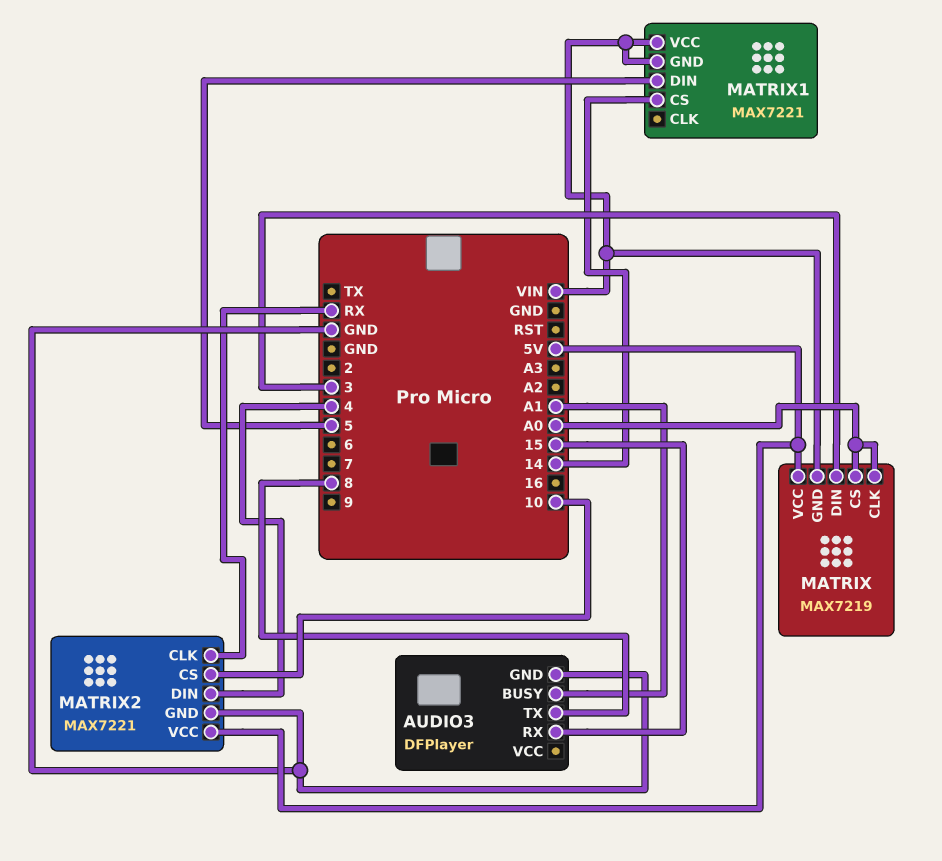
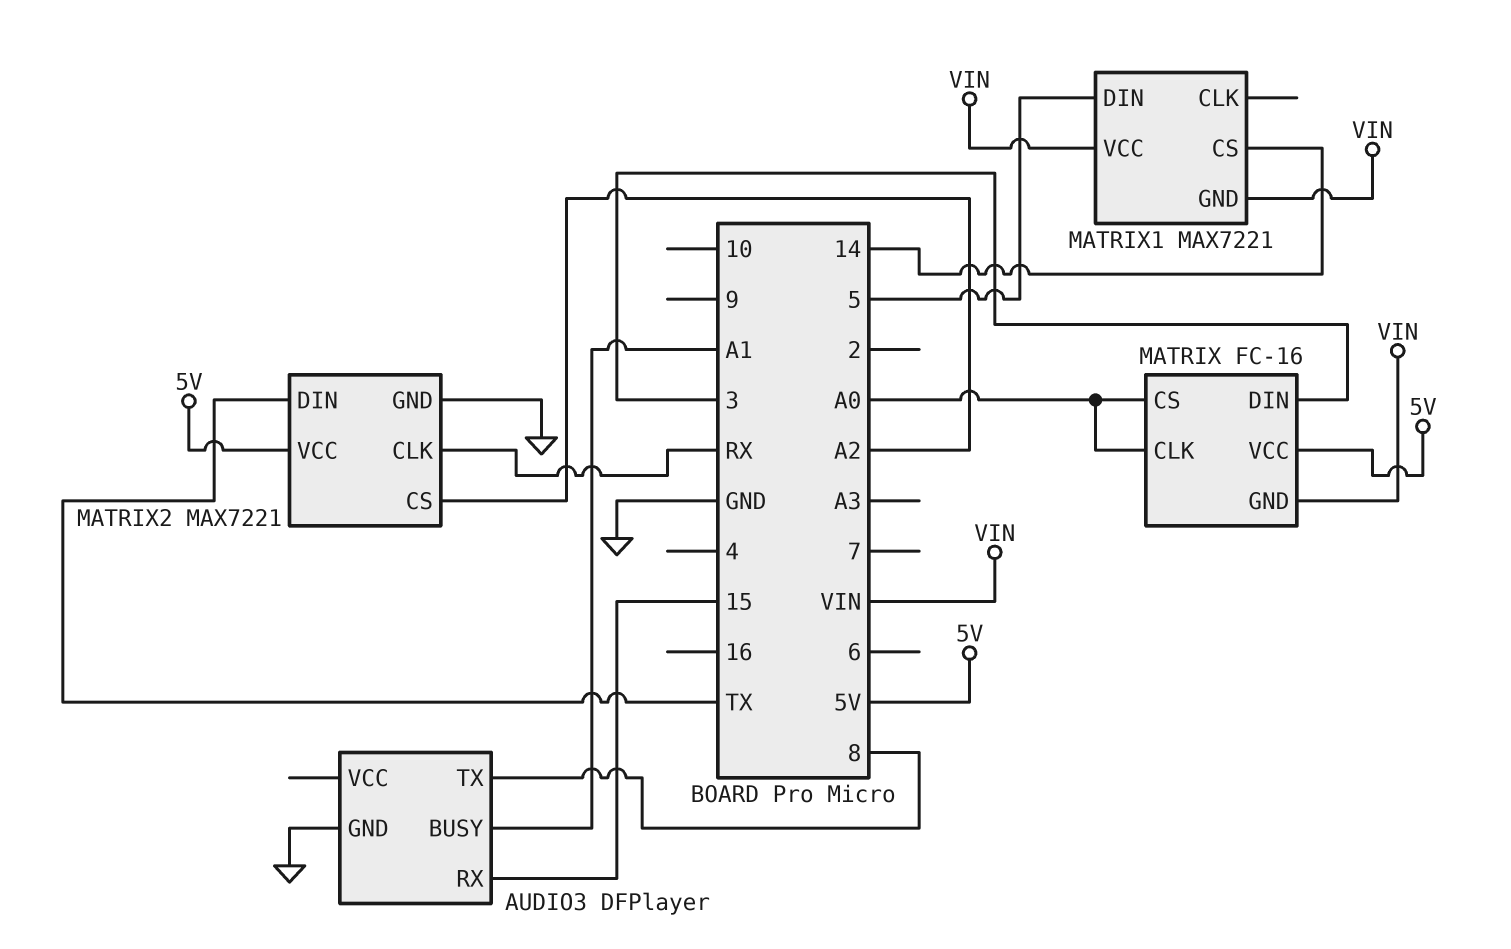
MATRIX: MAX7219 -> FC-16
MATRIX2 pin CS: 10 -> A2
MATRIX2 pin DIN: 4 -> TX

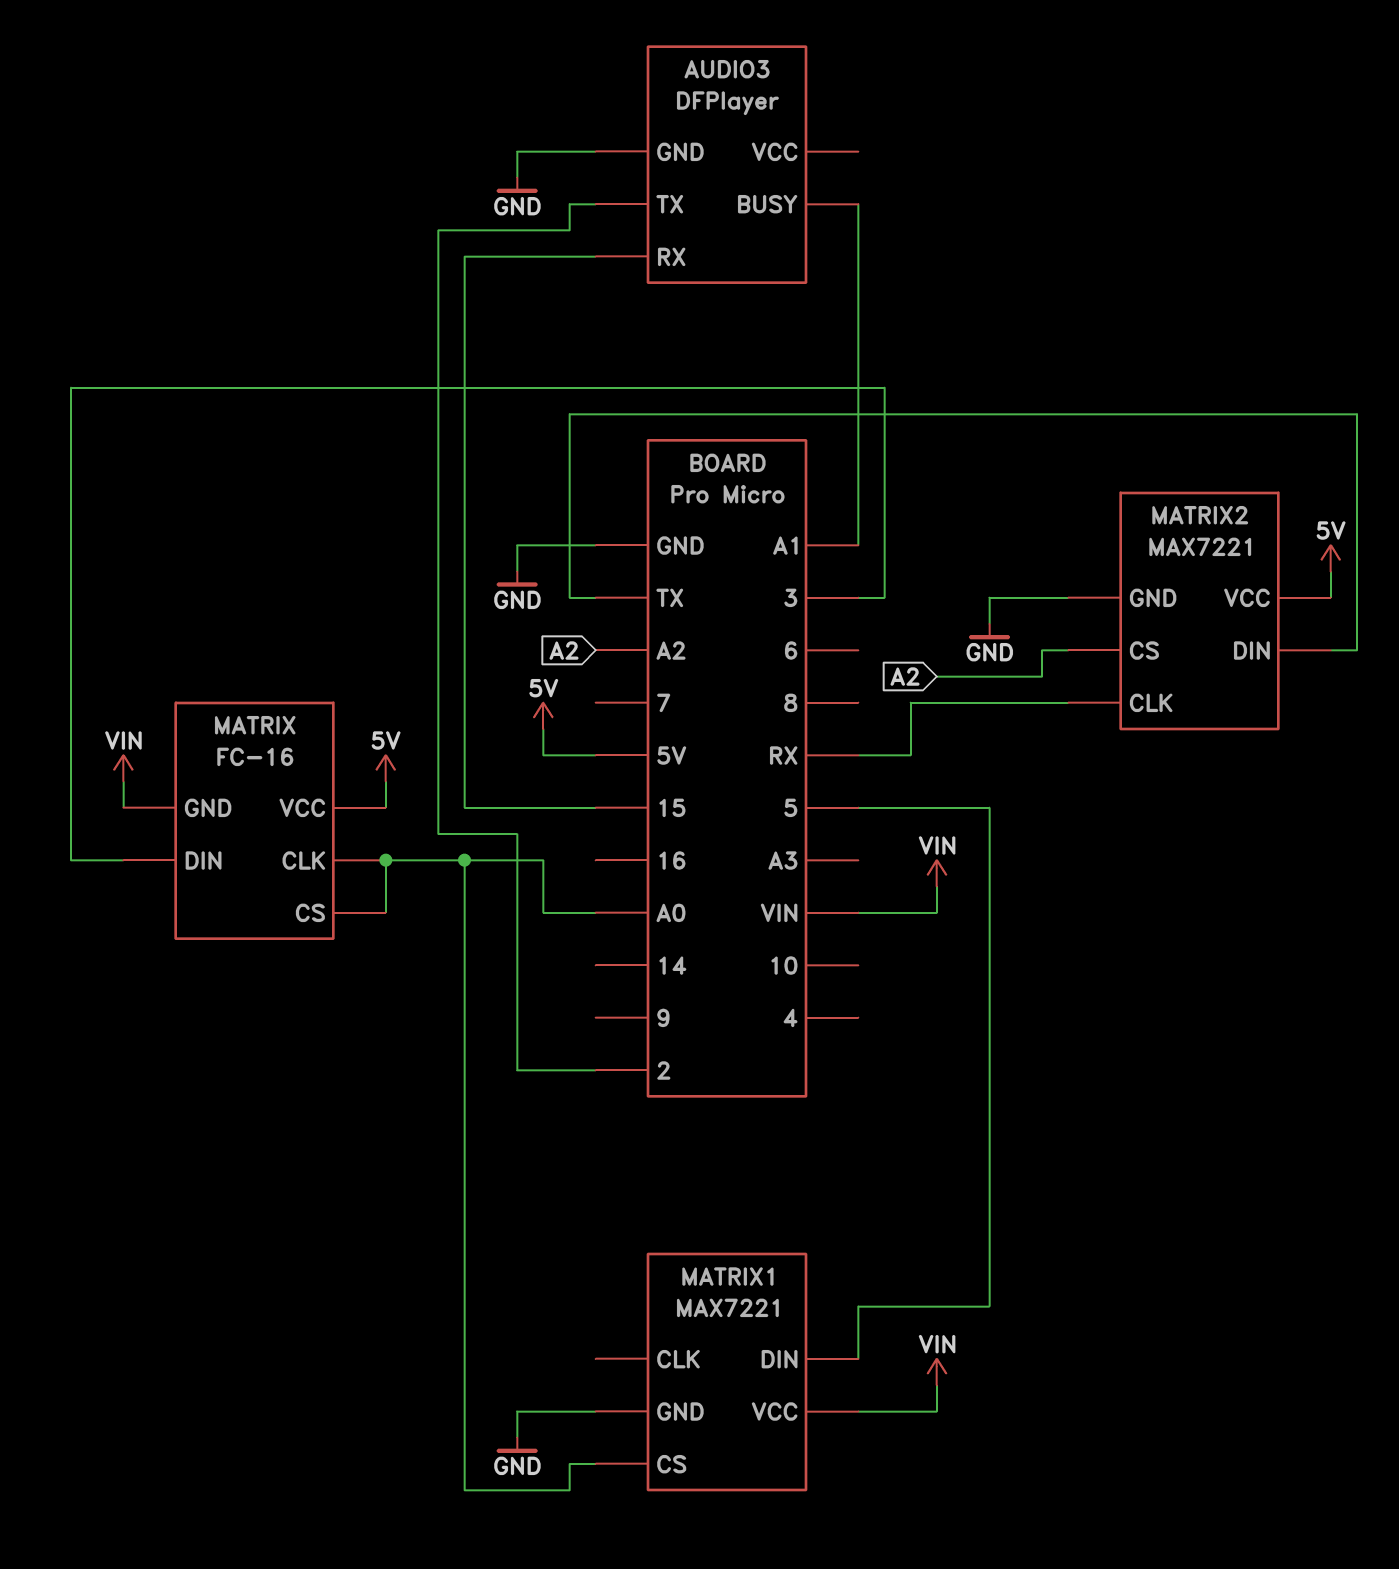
AUDIO3 pin TX: 8 -> 2
MATRIX1 pin CS: 14 -> A0
MATRIX1 pin GND: VIN -> GND

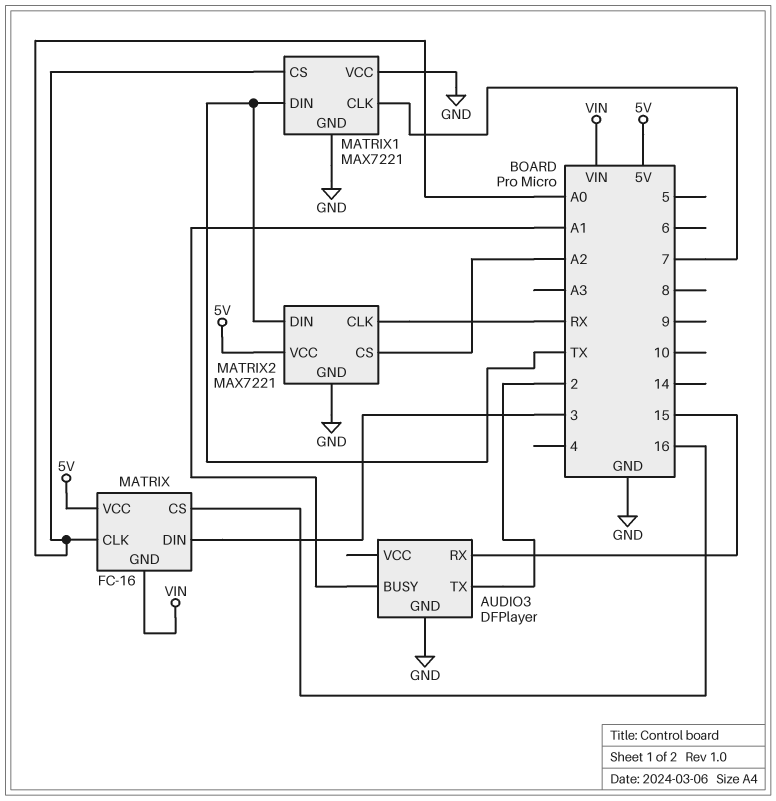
MATRIX pin CS: A0 -> 16
MATRIX1 pin CLK: none -> 7
MATRIX1 pin DIN: 5 -> TX
MATRIX1 pin VCC: VIN -> GND

